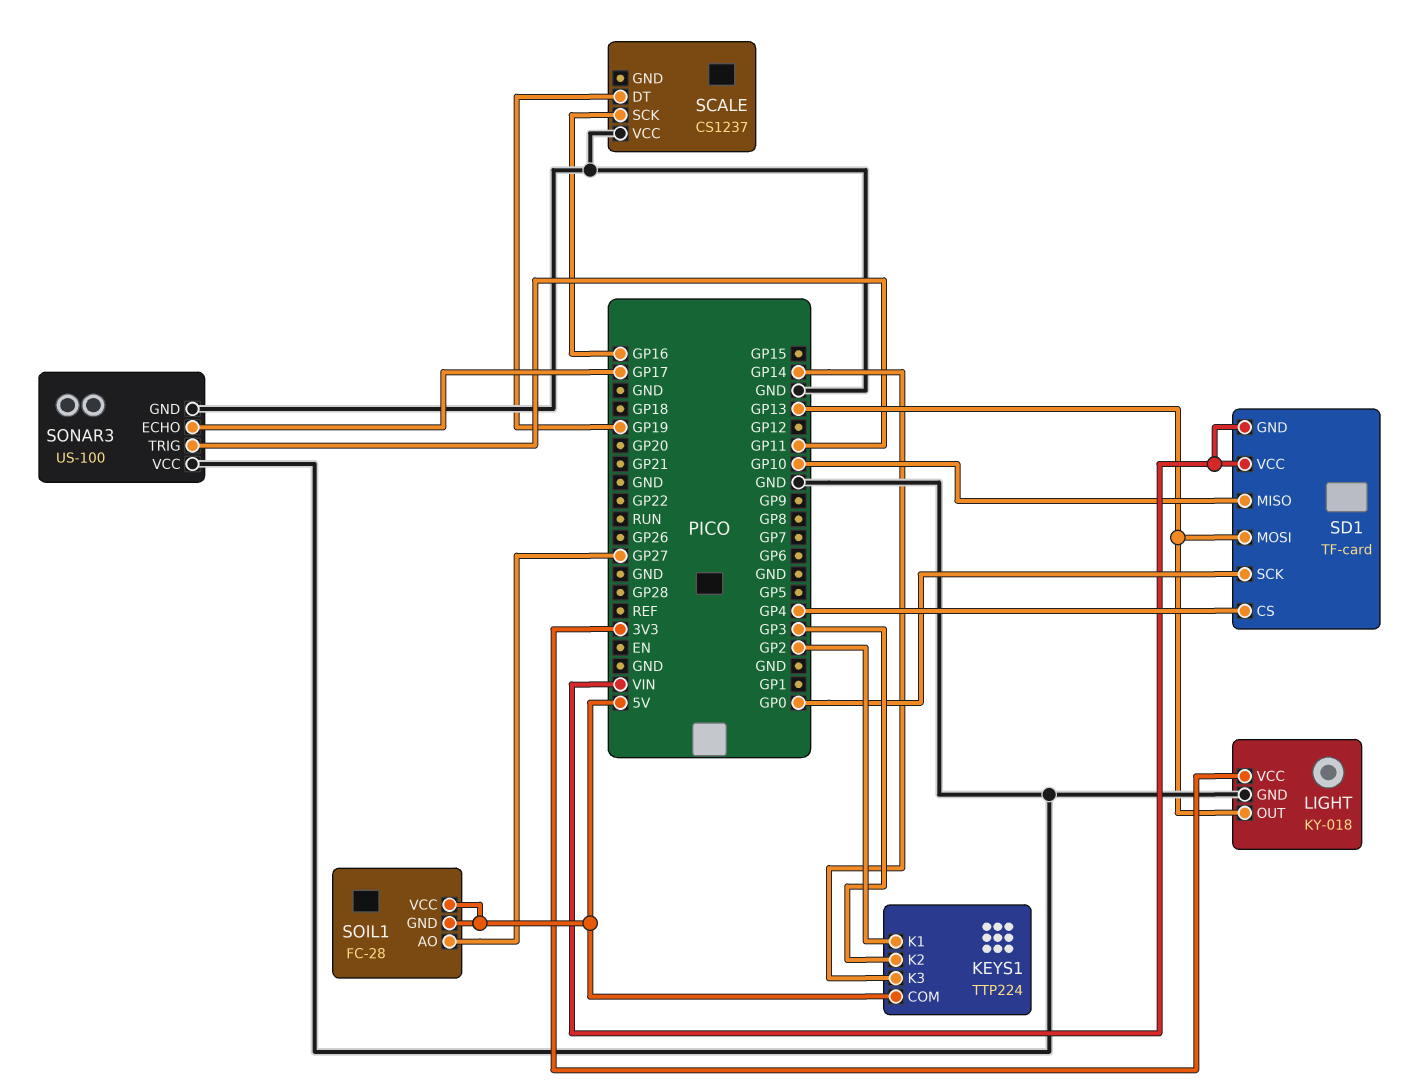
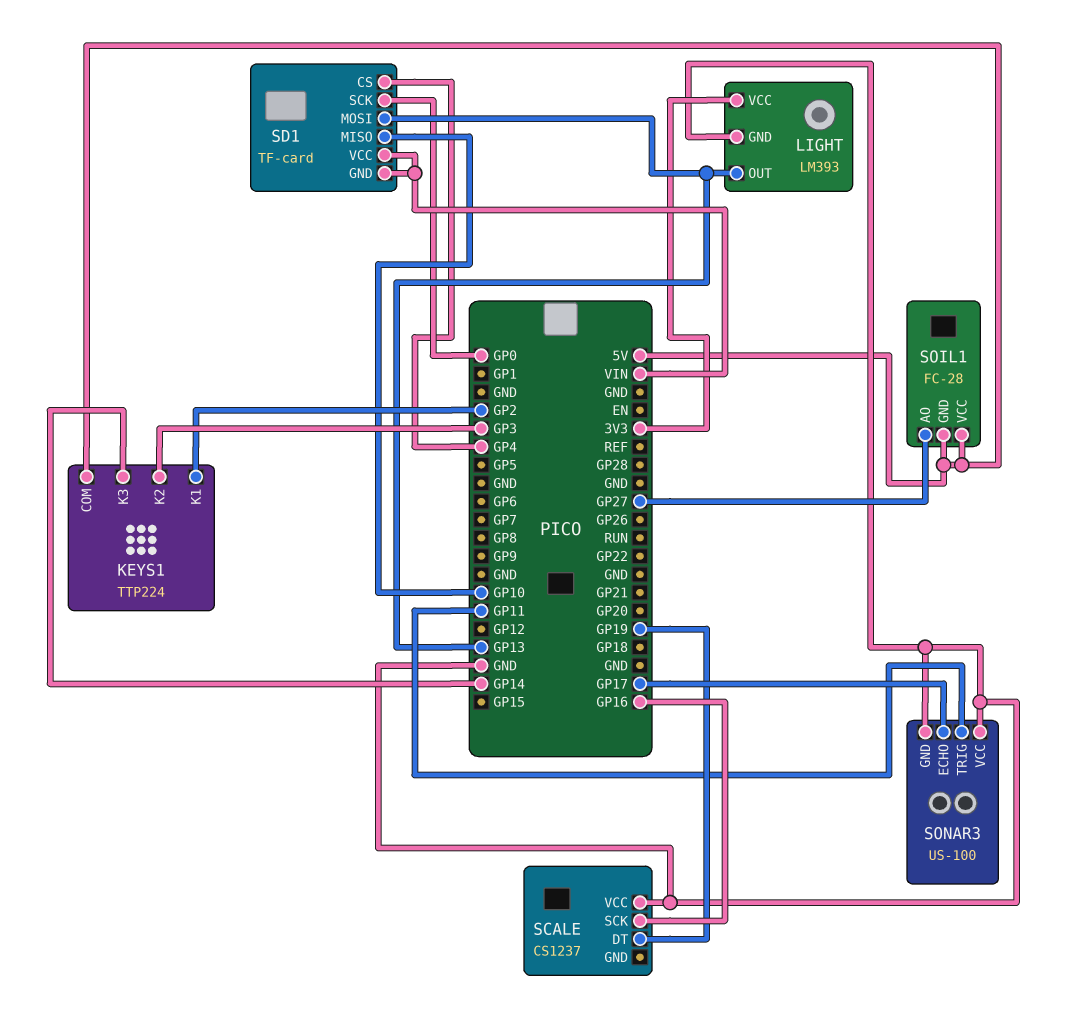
LIGHT: KY-018 -> LM393

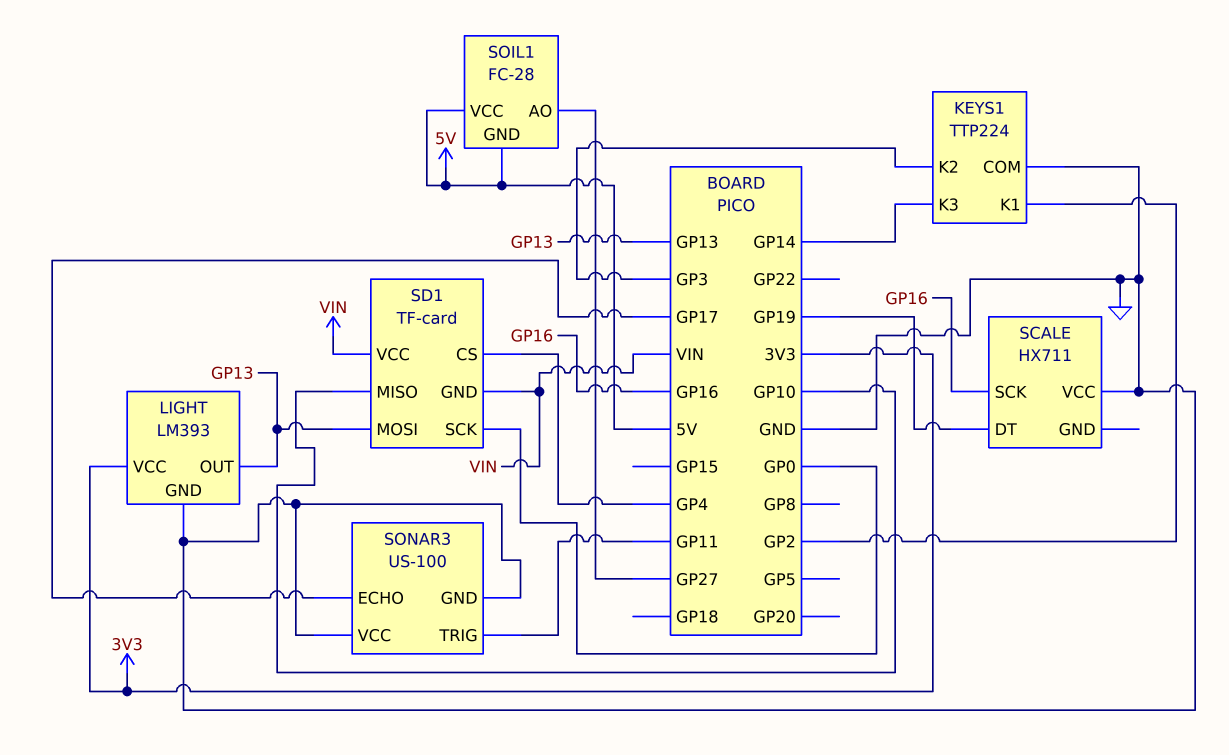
KEYS1 pin COM: 5V -> GND
SCALE: CS1237 -> HX711

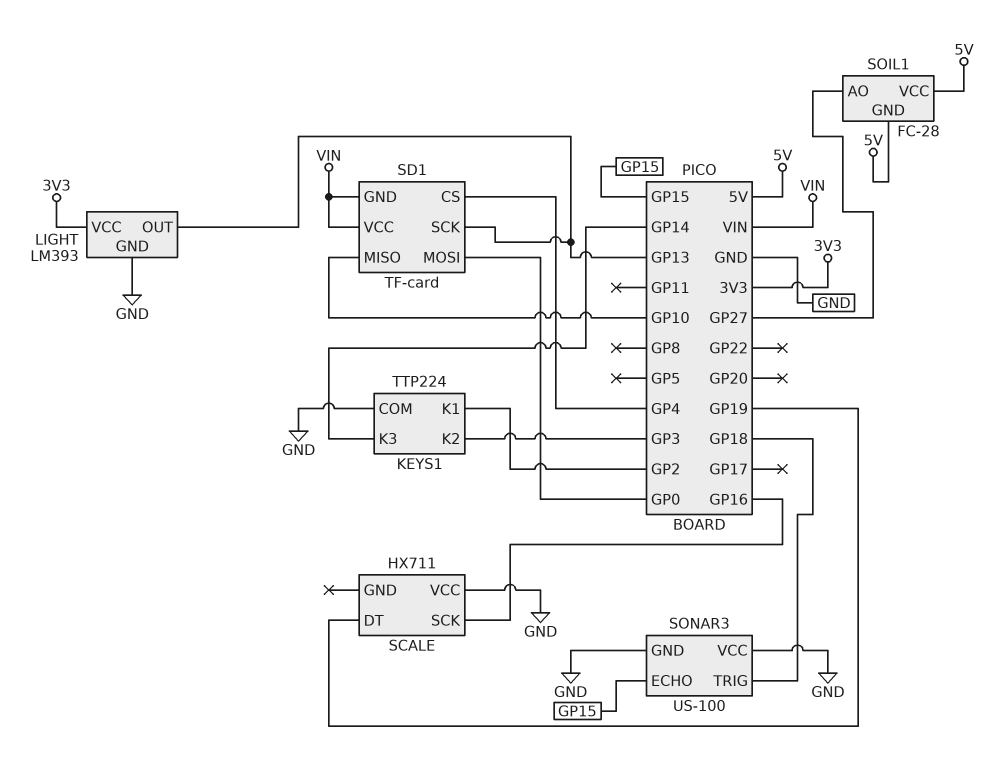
SD1 pin MOSI: GP13 -> GP0
SD1 pin SCK: GP0 -> GP13
SONAR3 pin ECHO: GP17 -> GP15
SONAR3 pin TRIG: GP11 -> GP18

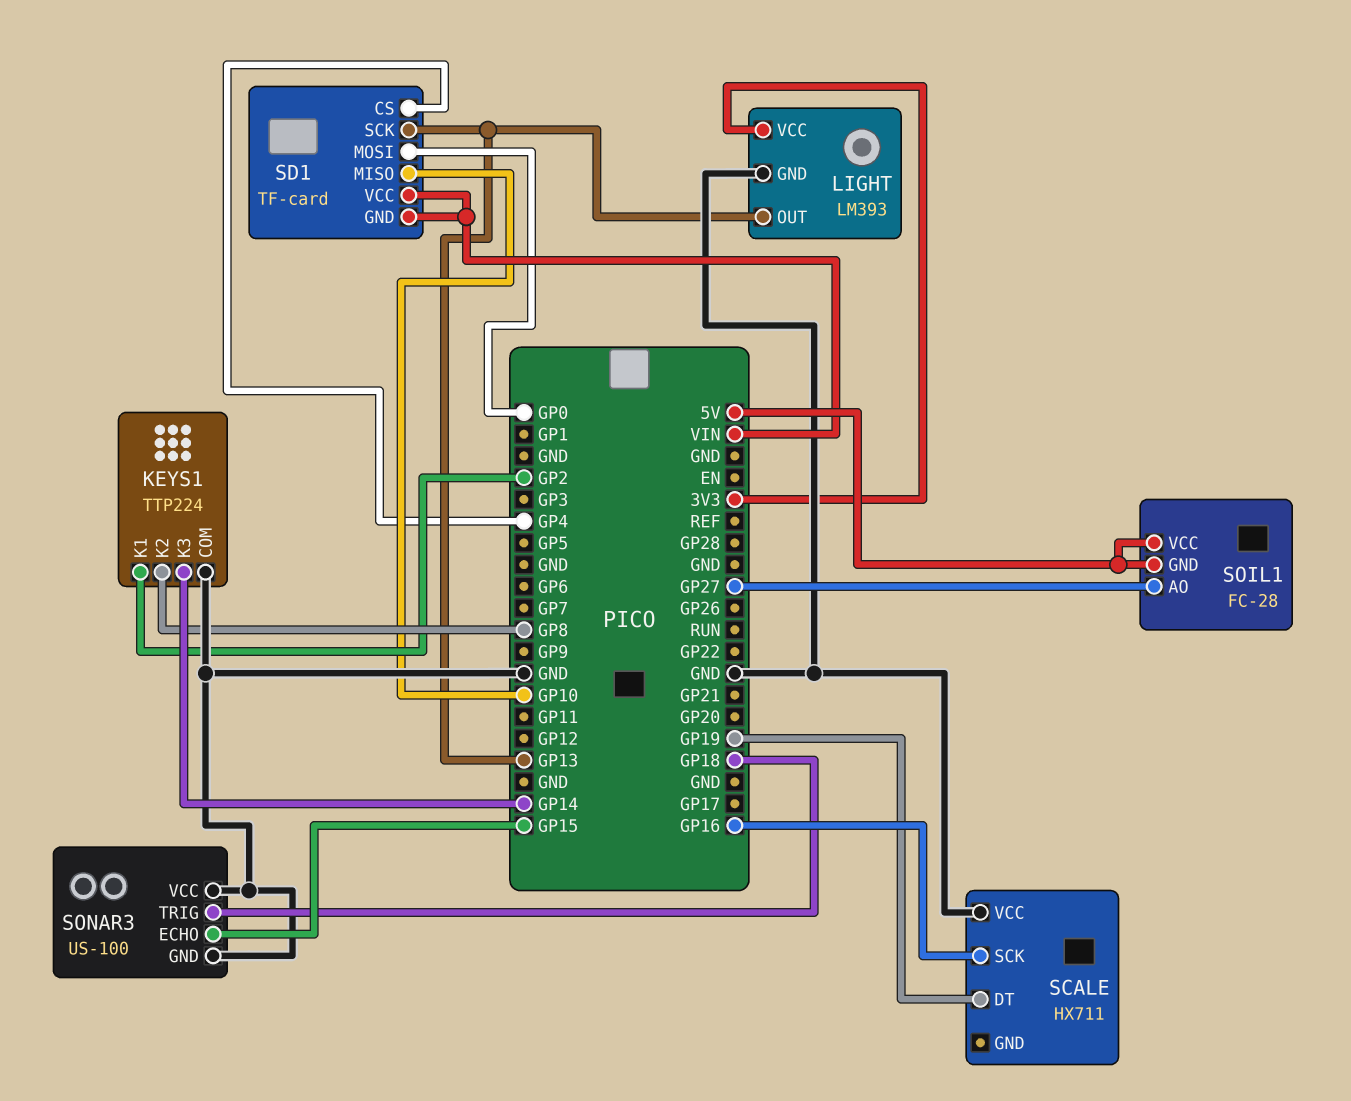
KEYS1 pin K2: GP3 -> GP8

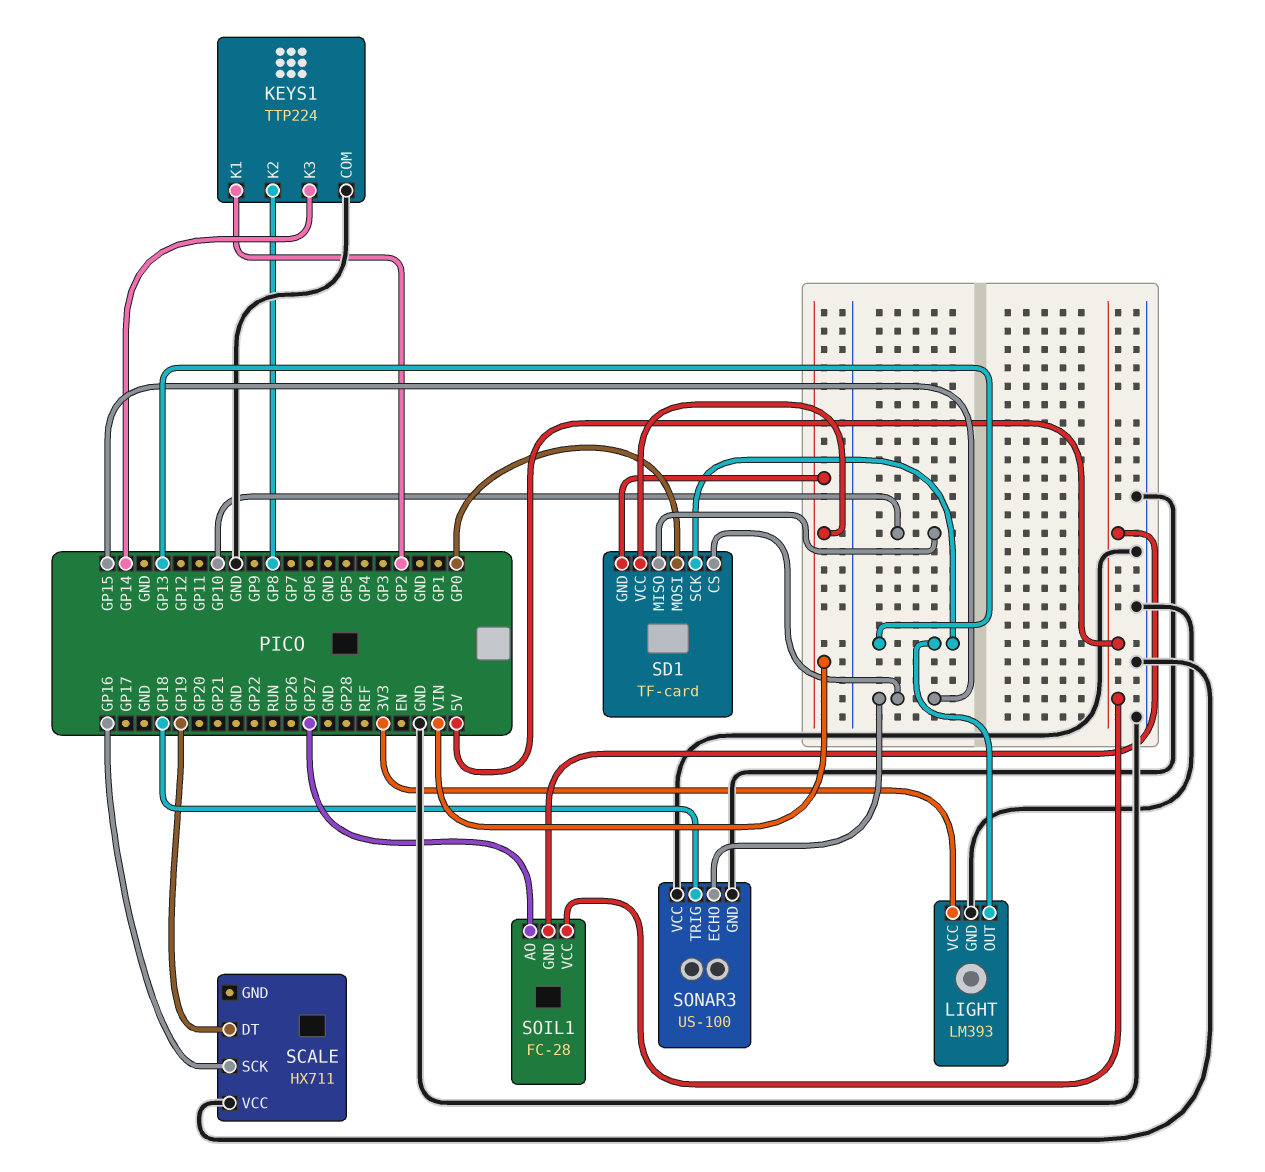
SD1 pin CS: GP4 -> GP15

